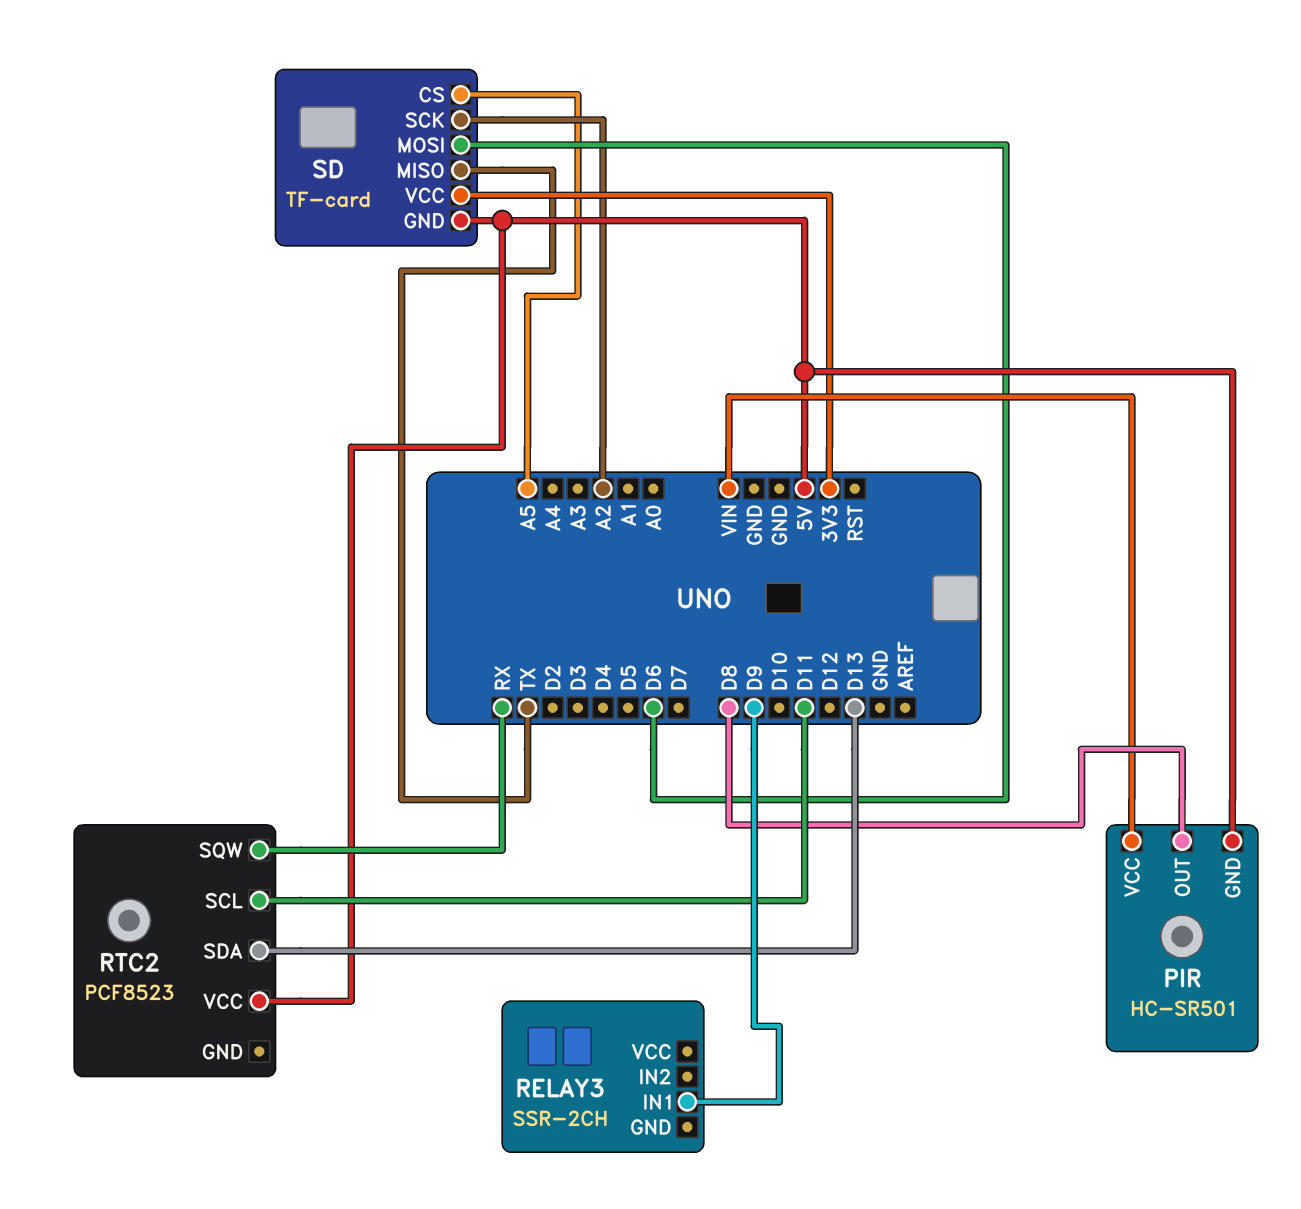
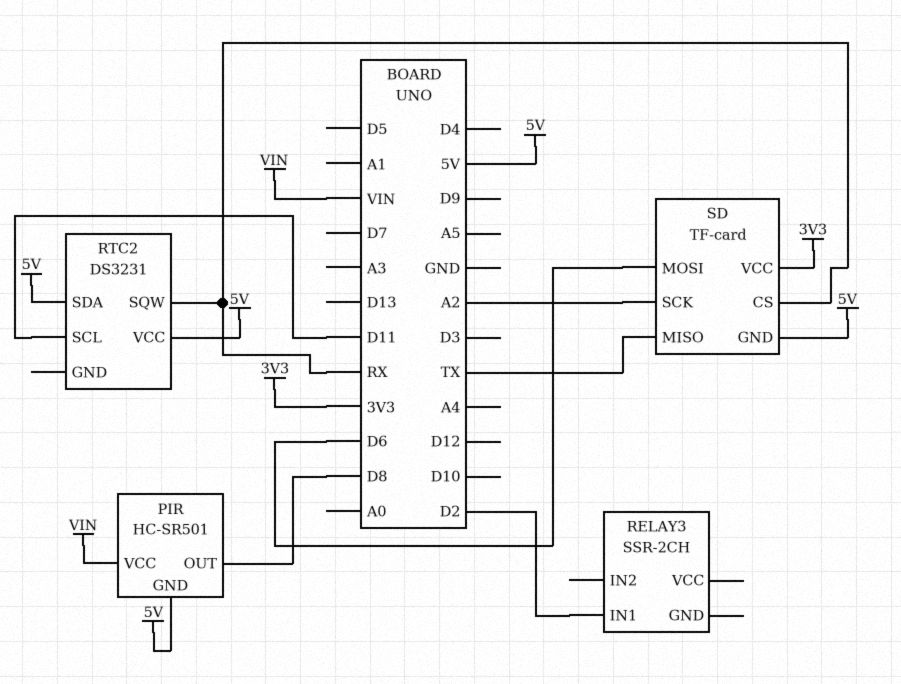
RELAY3 pin IN1: D9 -> D2
RTC2: PCF8523 -> DS3231
RTC2 pin SDA: D13 -> 5V
SD pin CS: A5 -> RX

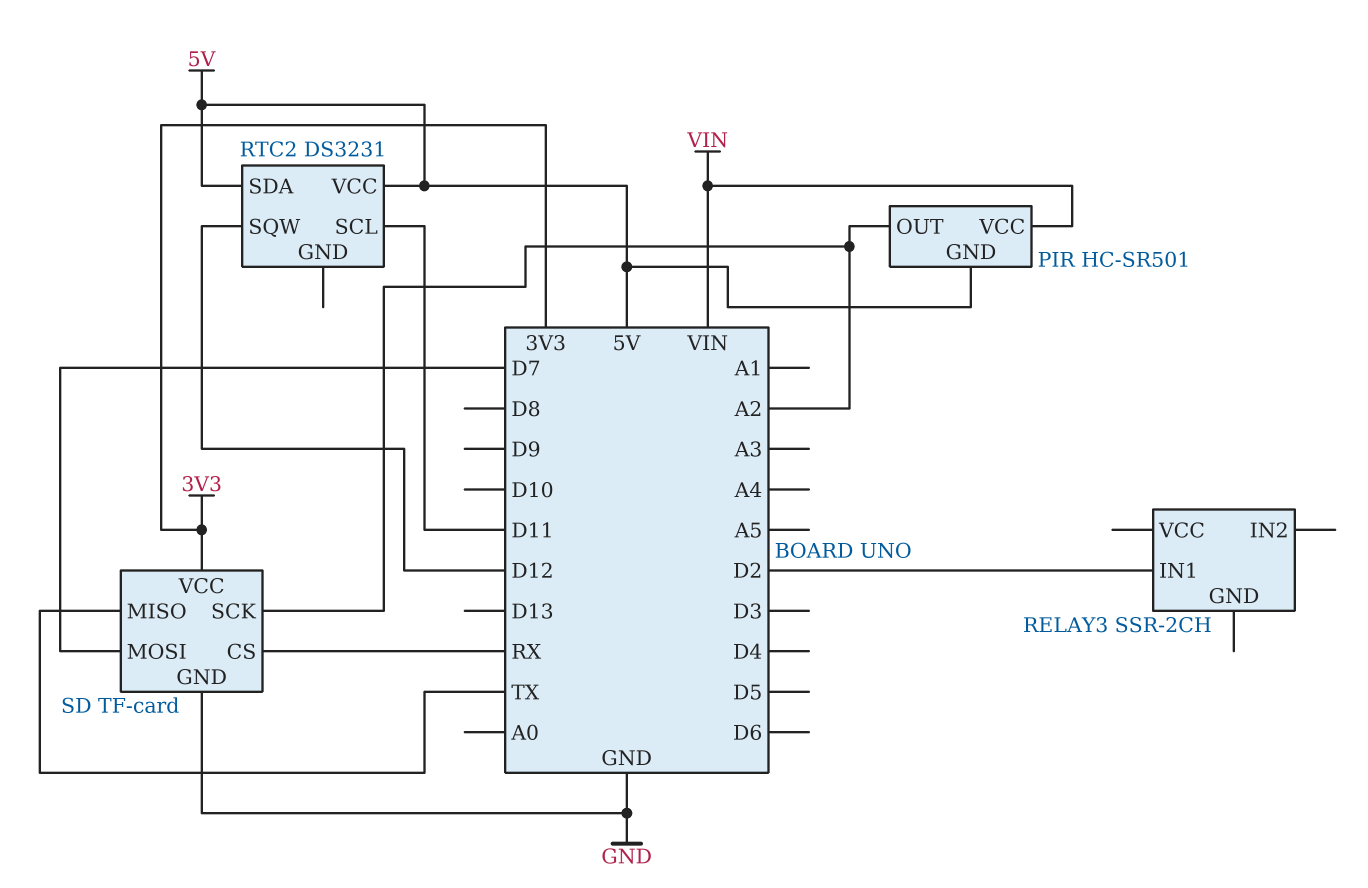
PIR pin OUT: D8 -> A2
RTC2 pin SQW: RX -> D12
SD pin GND: 5V -> GND
SD pin MOSI: D6 -> D7

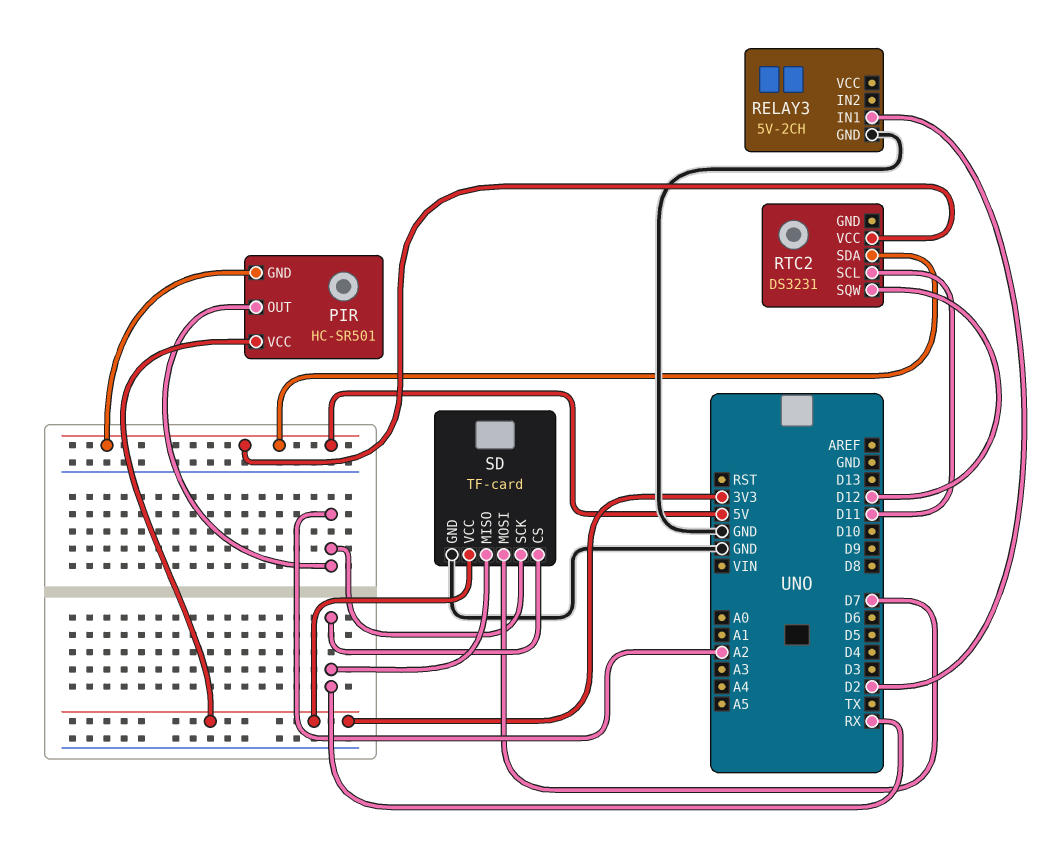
PIR pin VCC: VIN -> 3V3
RELAY3: SSR-2CH -> 5V-2CH
RELAY3 pin GND: none -> GND
SD pin MISO: TX -> RX

